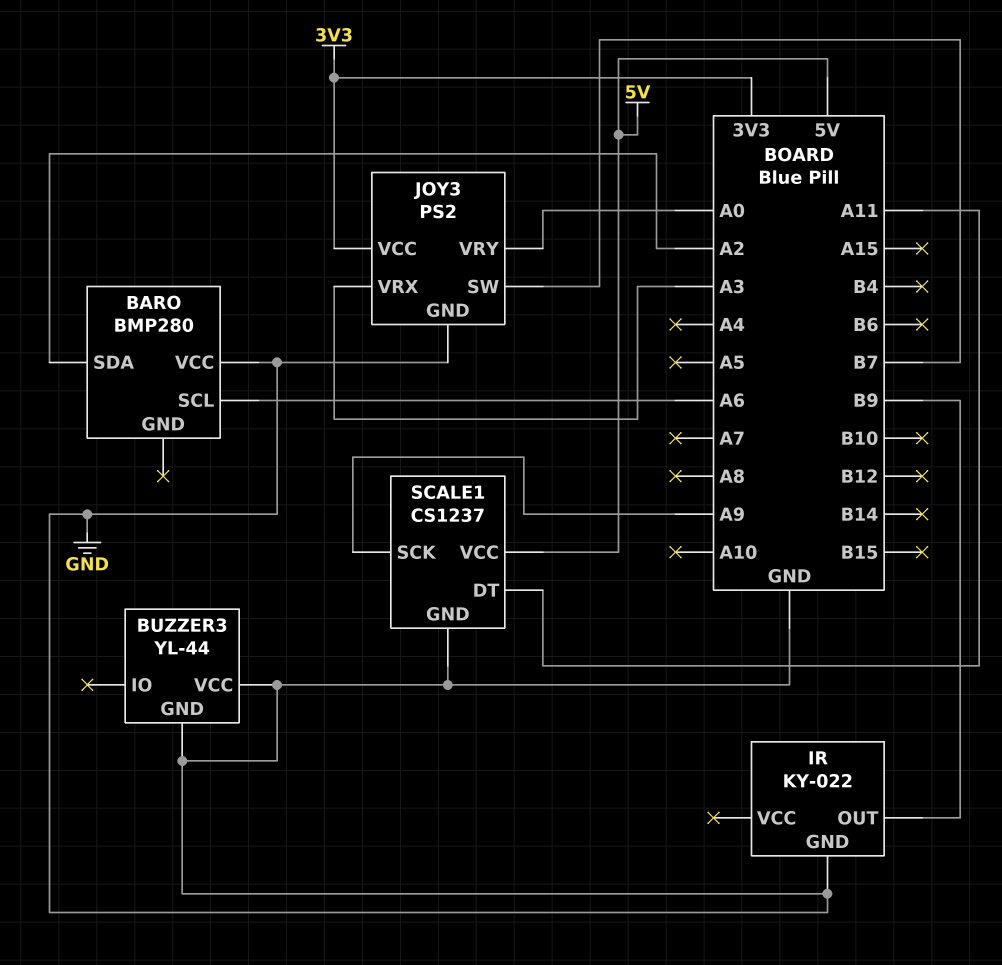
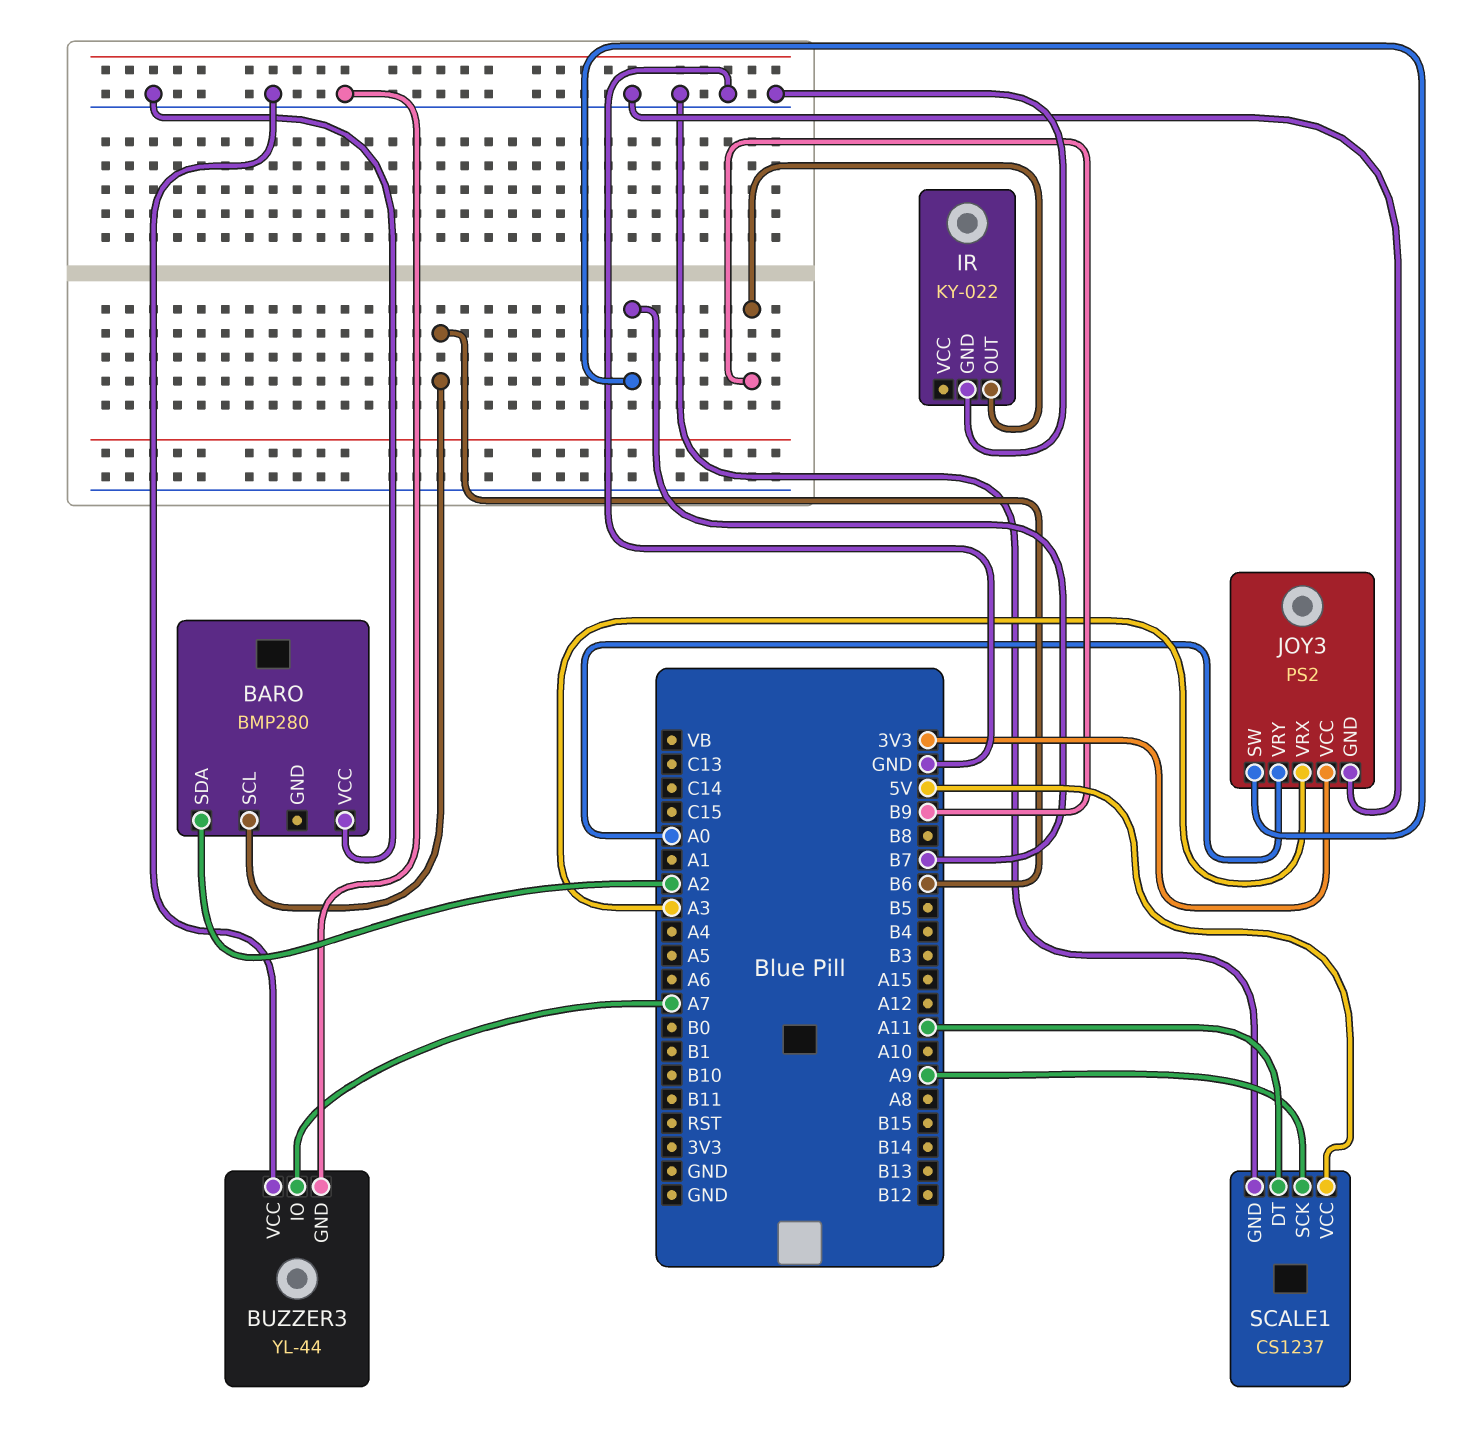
BARO pin SCL: A6 -> B6
BUZZER3 pin IO: none -> A7

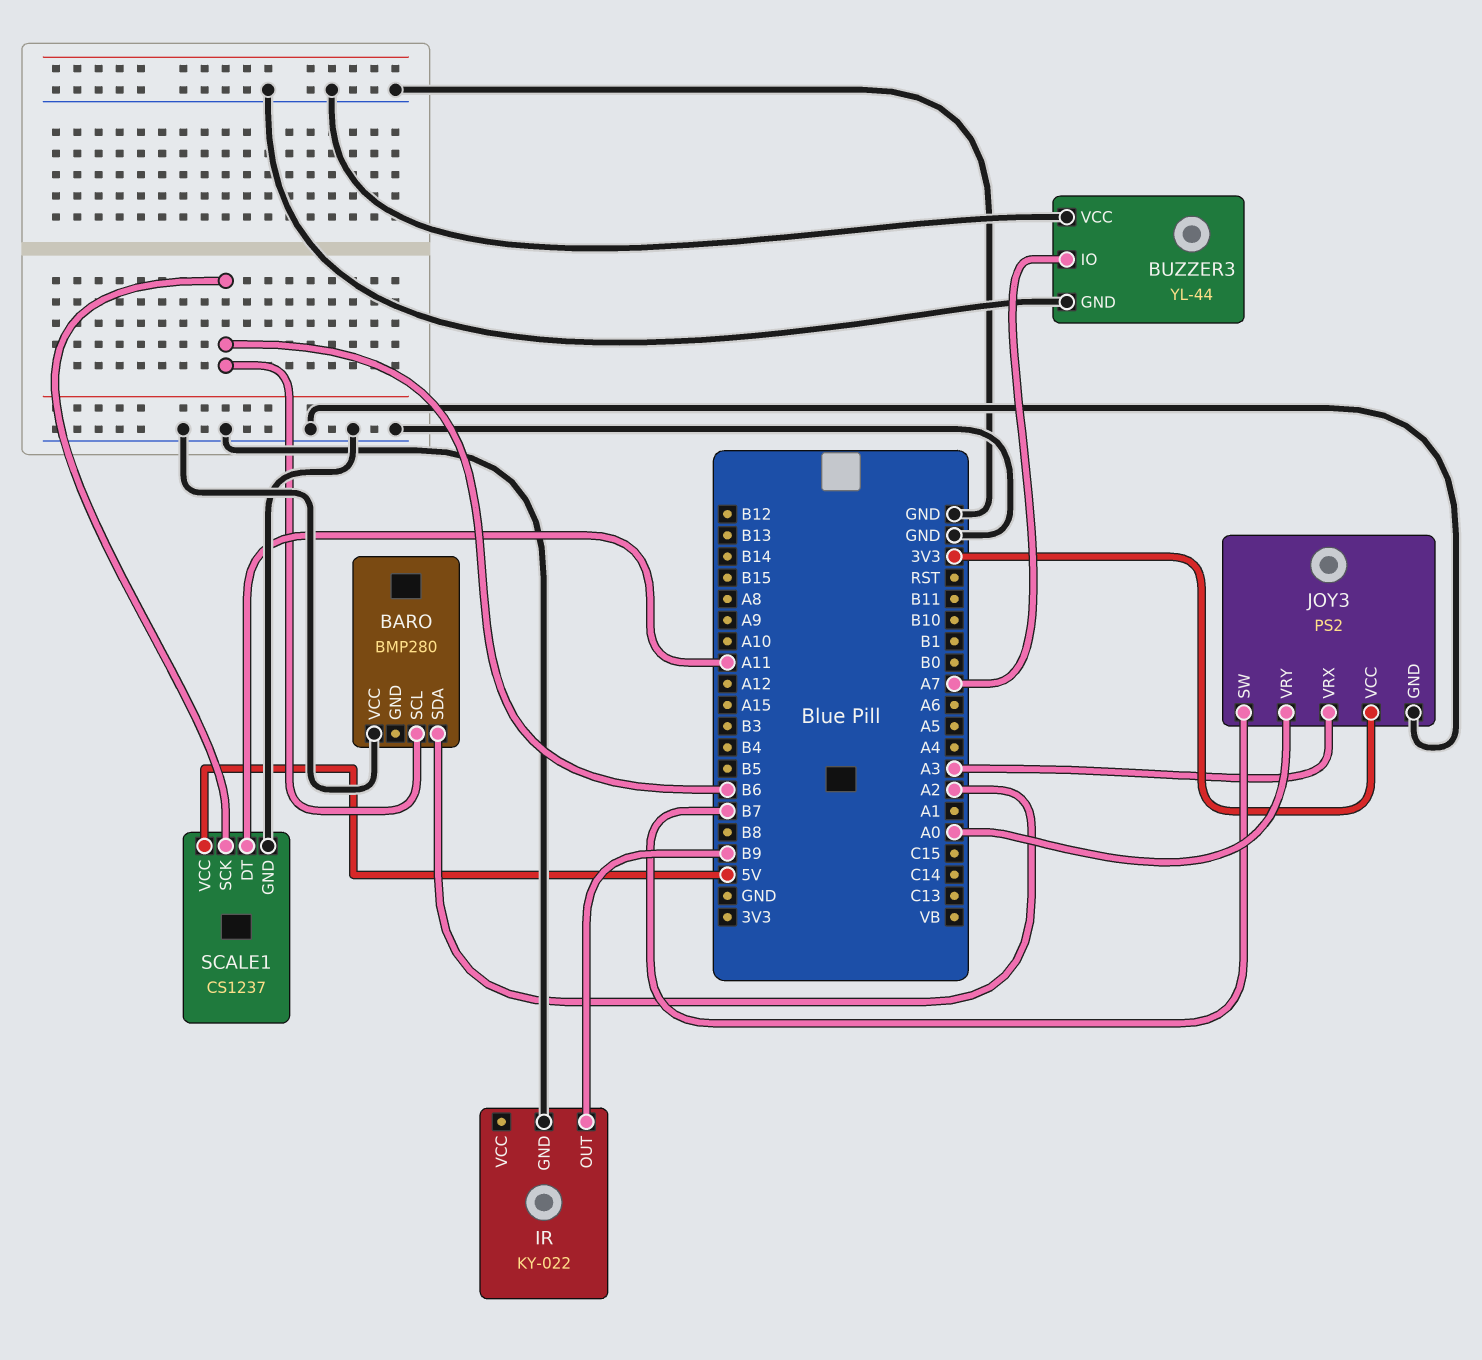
SCALE1 pin SCK: A9 -> B6

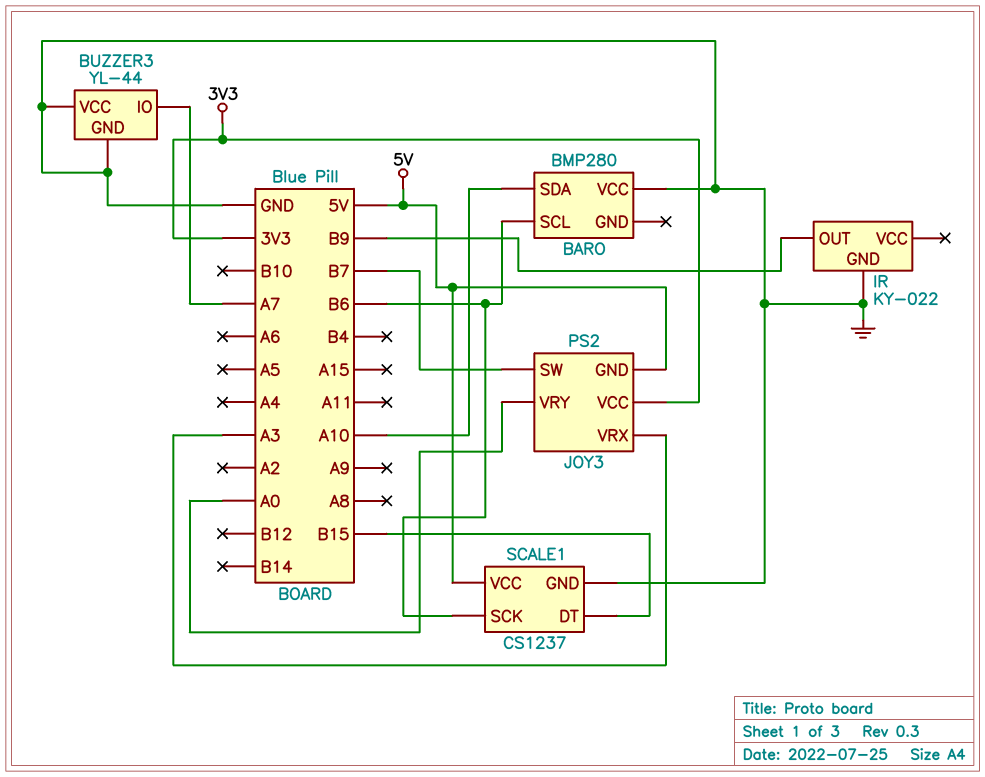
BARO pin SDA: A2 -> A10
JOY3 pin GND: GND -> 5V
SCALE1 pin DT: A11 -> B15

